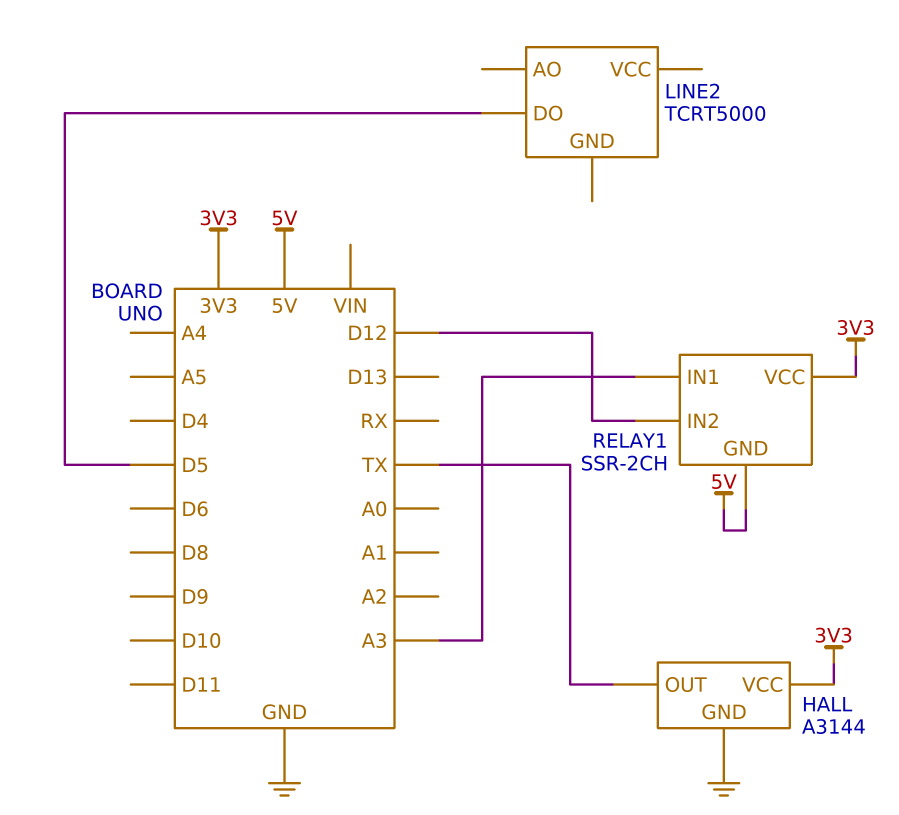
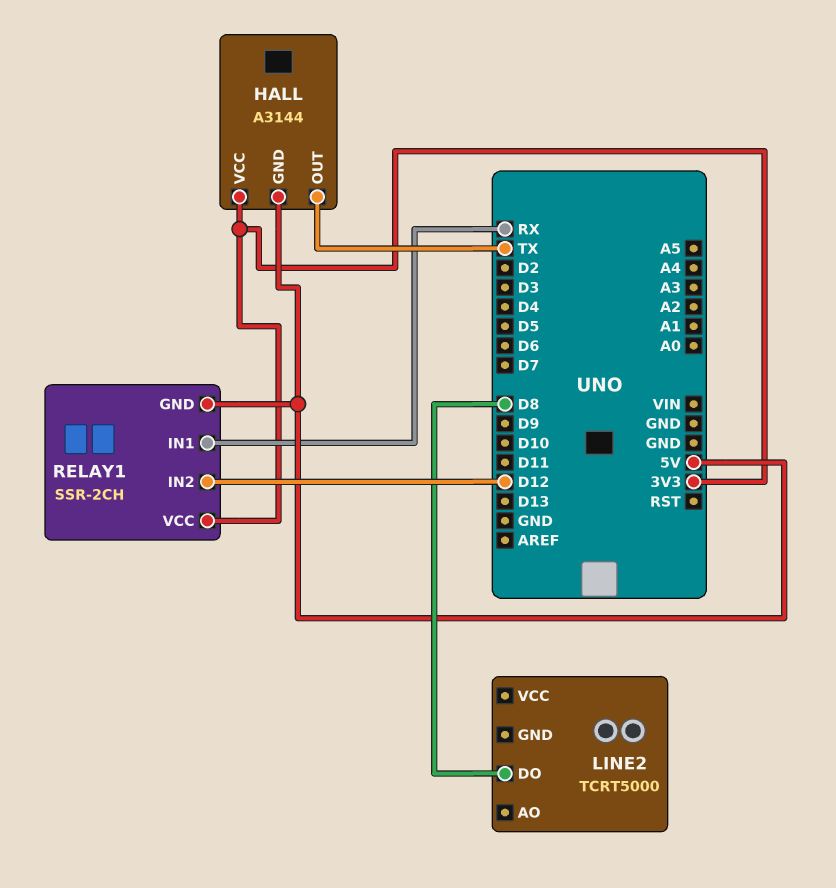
HALL pin GND: GND -> 5V
LINE2 pin DO: D5 -> D8
RELAY1 pin IN1: A3 -> RX

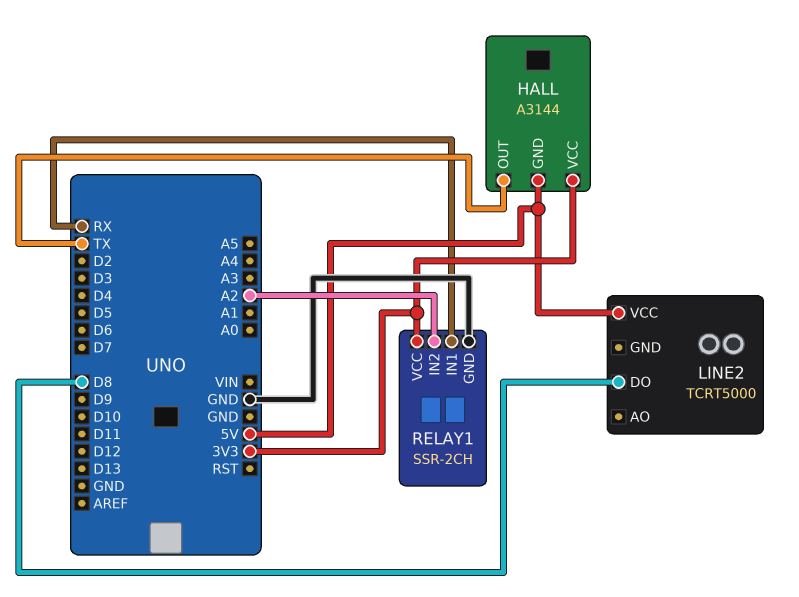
LINE2 pin VCC: none -> 5V
RELAY1 pin GND: 5V -> GND
RELAY1 pin IN2: D12 -> A2

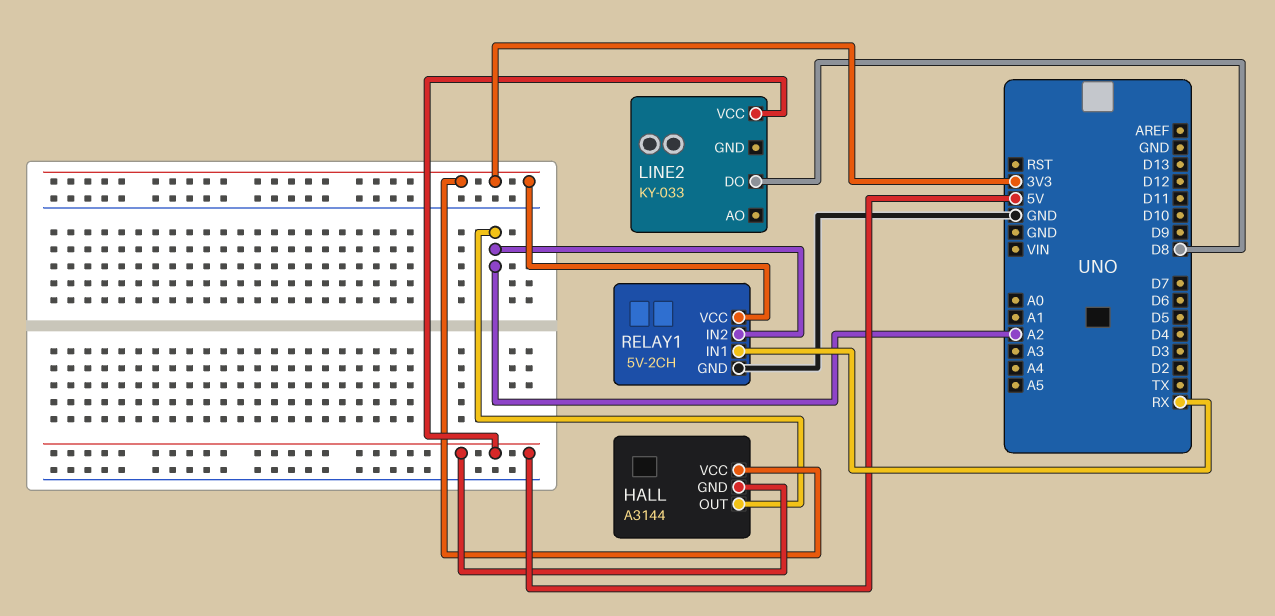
HALL pin OUT: TX -> A2
LINE2: TCRT5000 -> KY-033
RELAY1: SSR-2CH -> 5V-2CH

